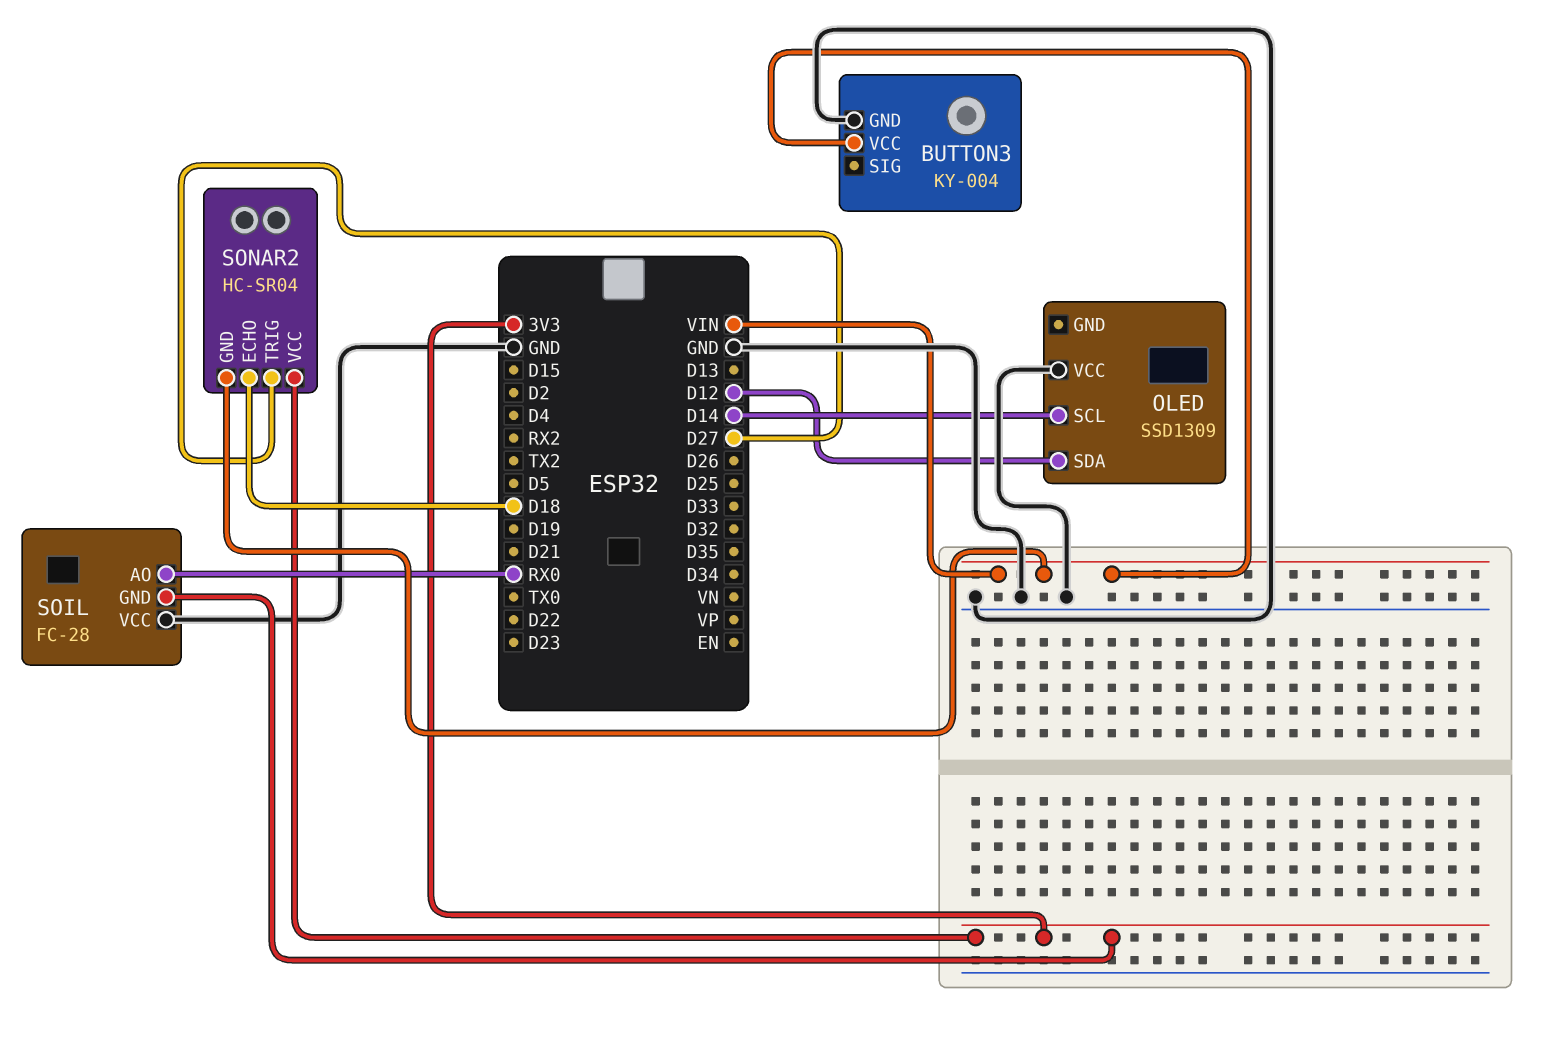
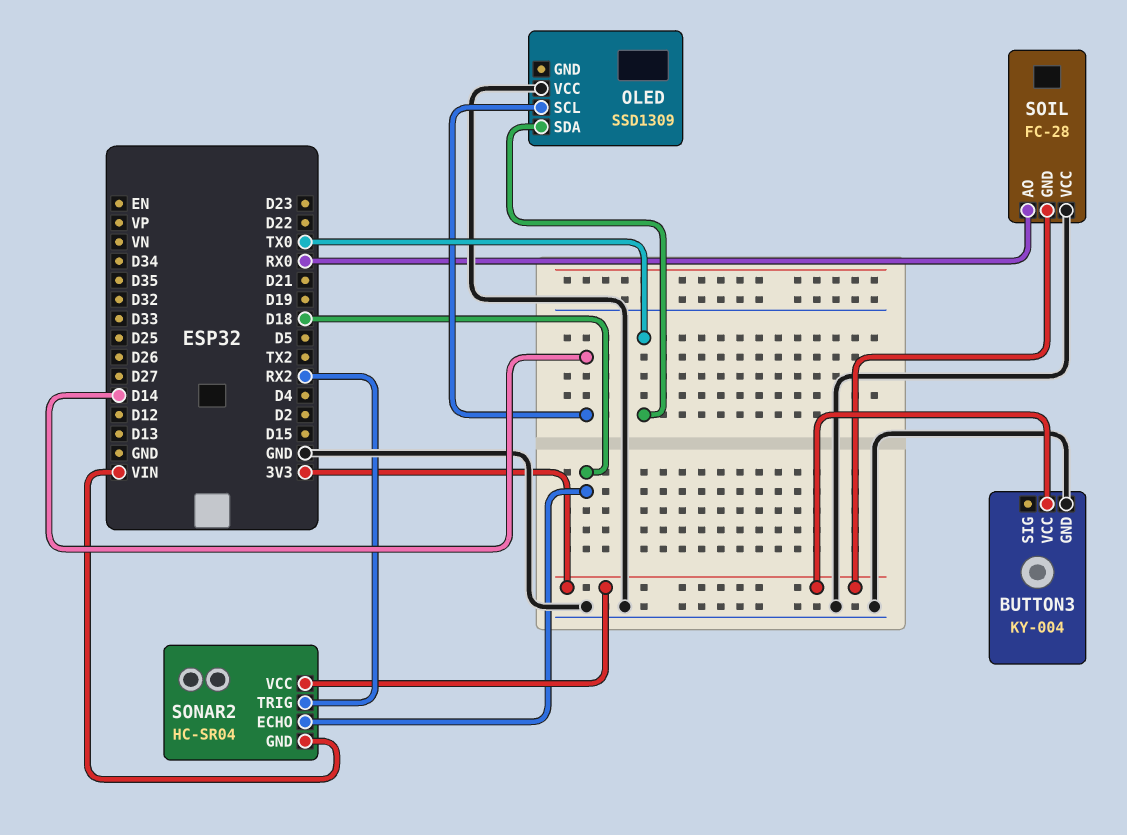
BUTTON3 pin VCC: VIN -> 3V3
OLED pin SDA: D12 -> TX0
SONAR2 pin TRIG: D27 -> RX2

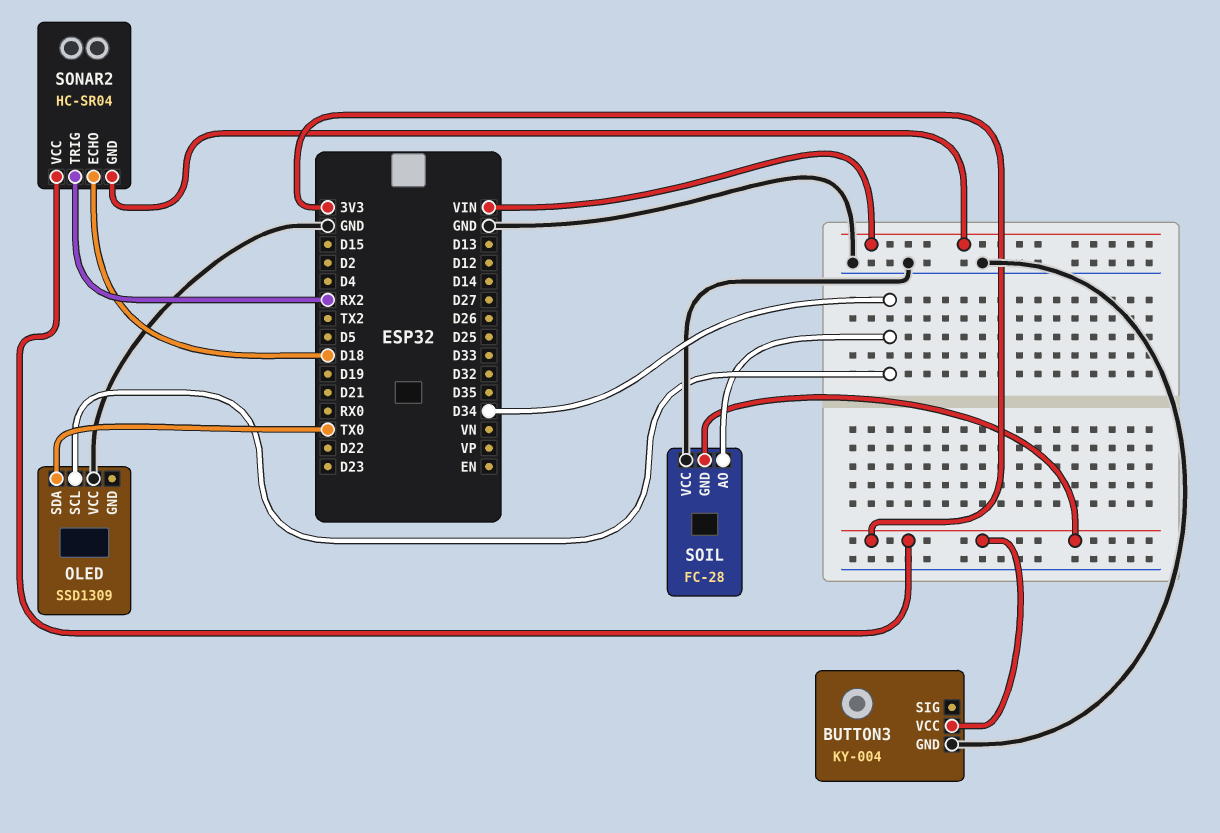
OLED pin SCL: D14 -> D34
SOIL pin AO: RX0 -> D34

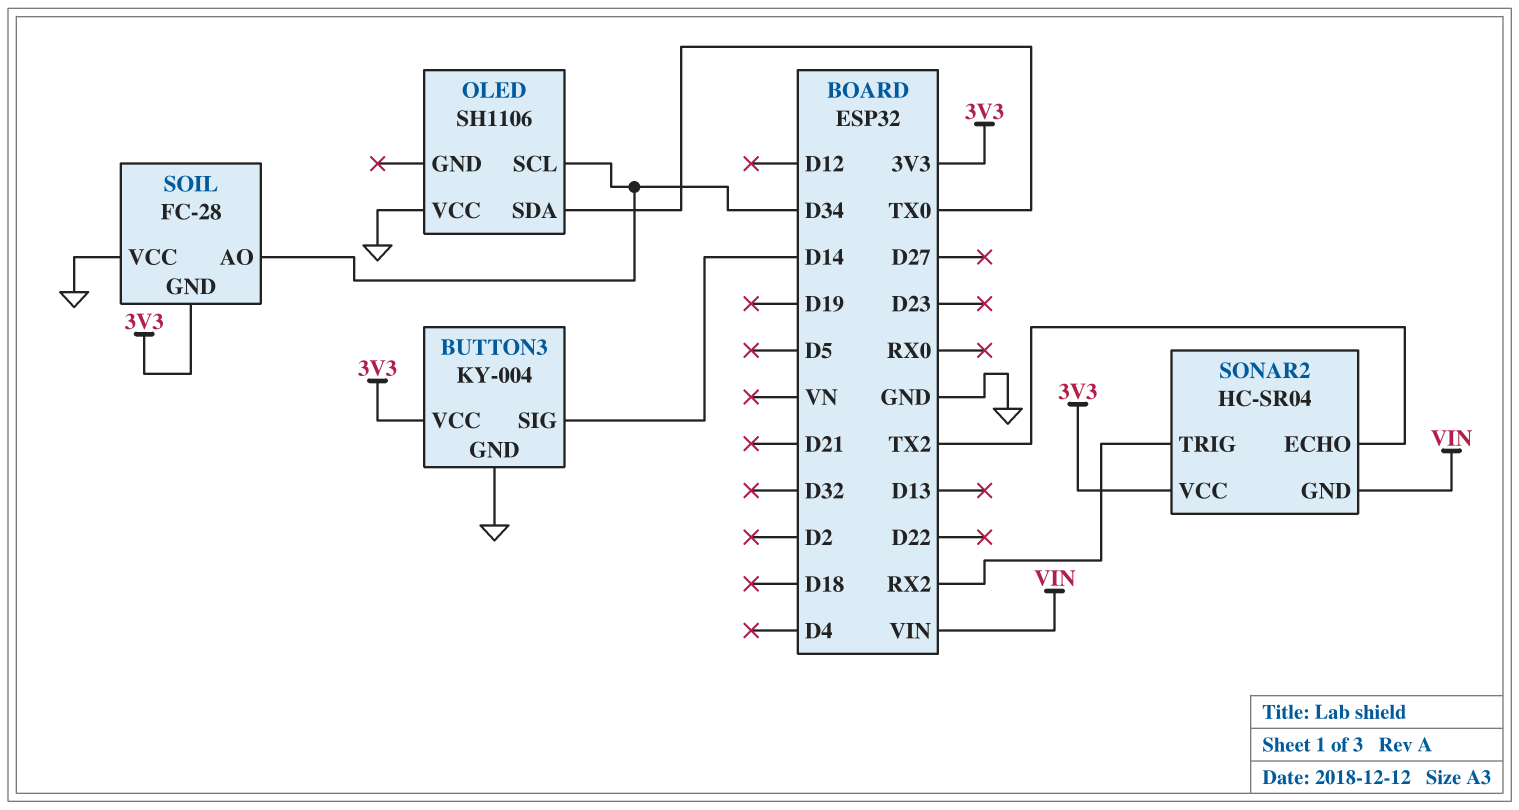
BUTTON3 pin SIG: none -> D14
OLED: SSD1309 -> SH1106
SONAR2 pin ECHO: D18 -> TX2

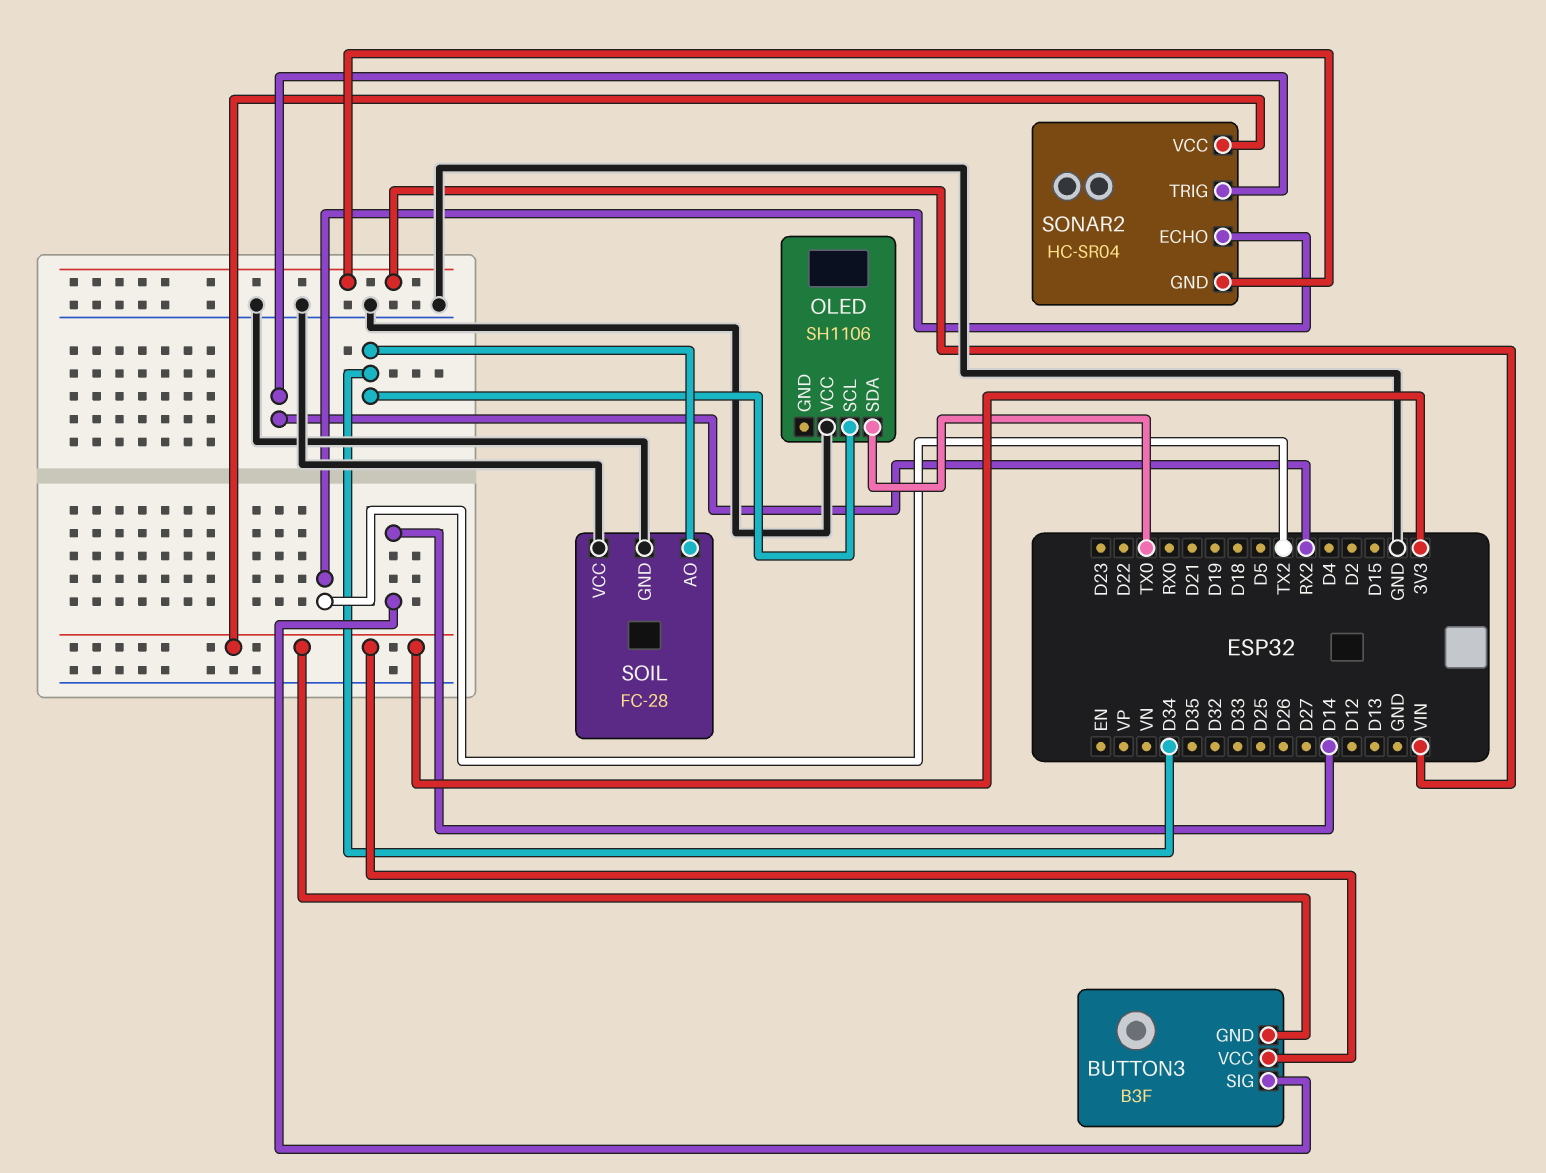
BUTTON3: KY-004 -> B3F
BUTTON3 pin GND: GND -> 3V3
SOIL pin GND: 3V3 -> GND

